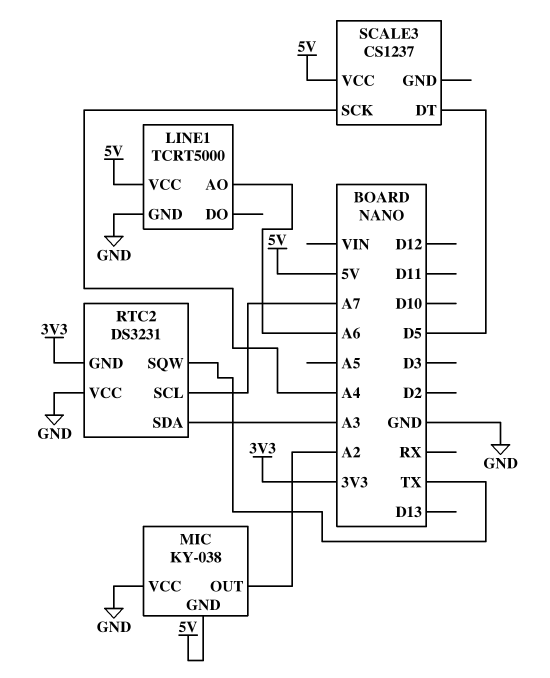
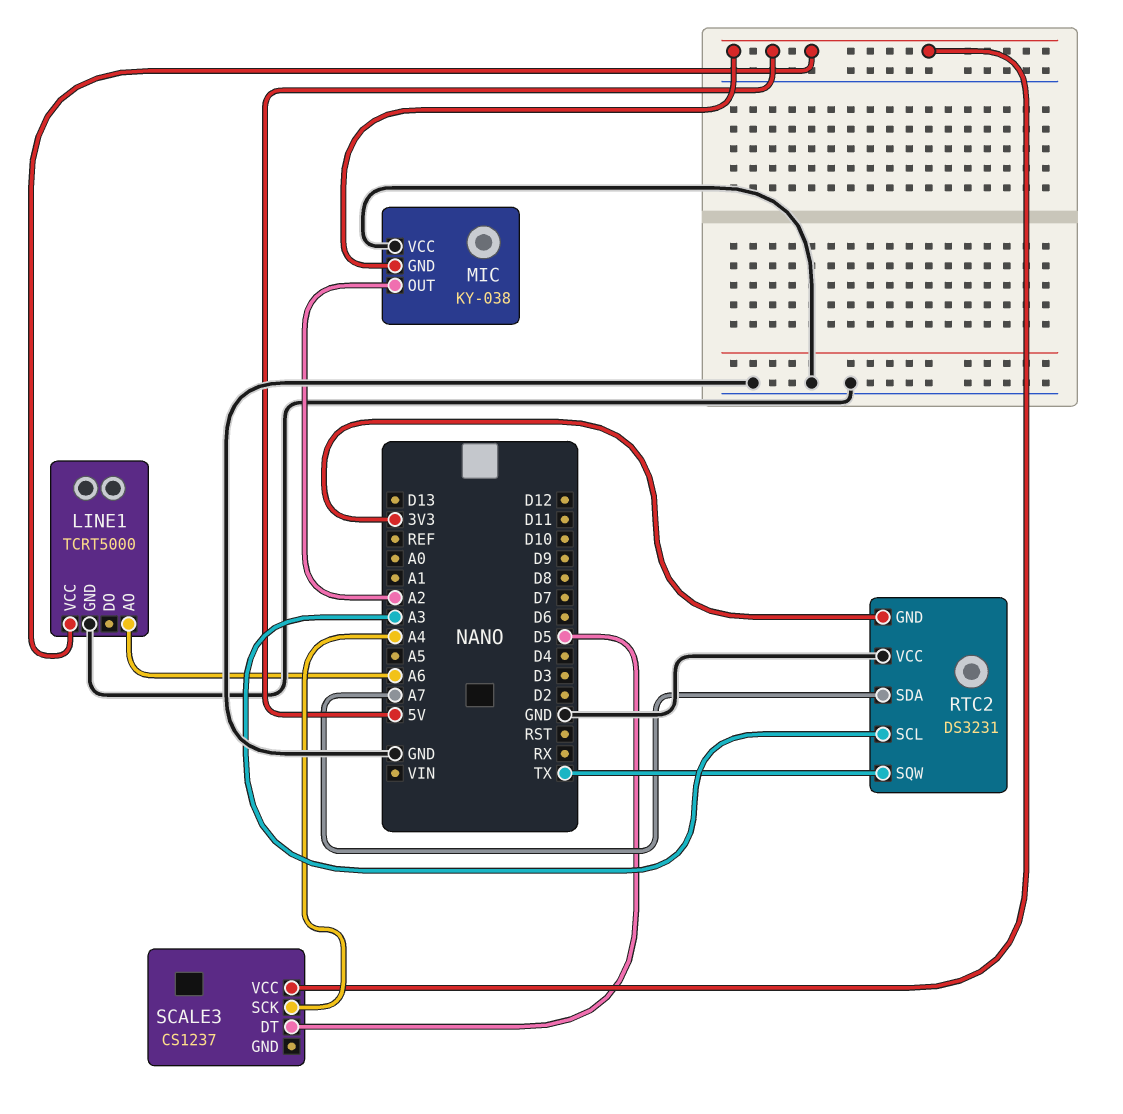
RTC2 pin SCL: A7 -> A3
RTC2 pin SDA: A3 -> A7

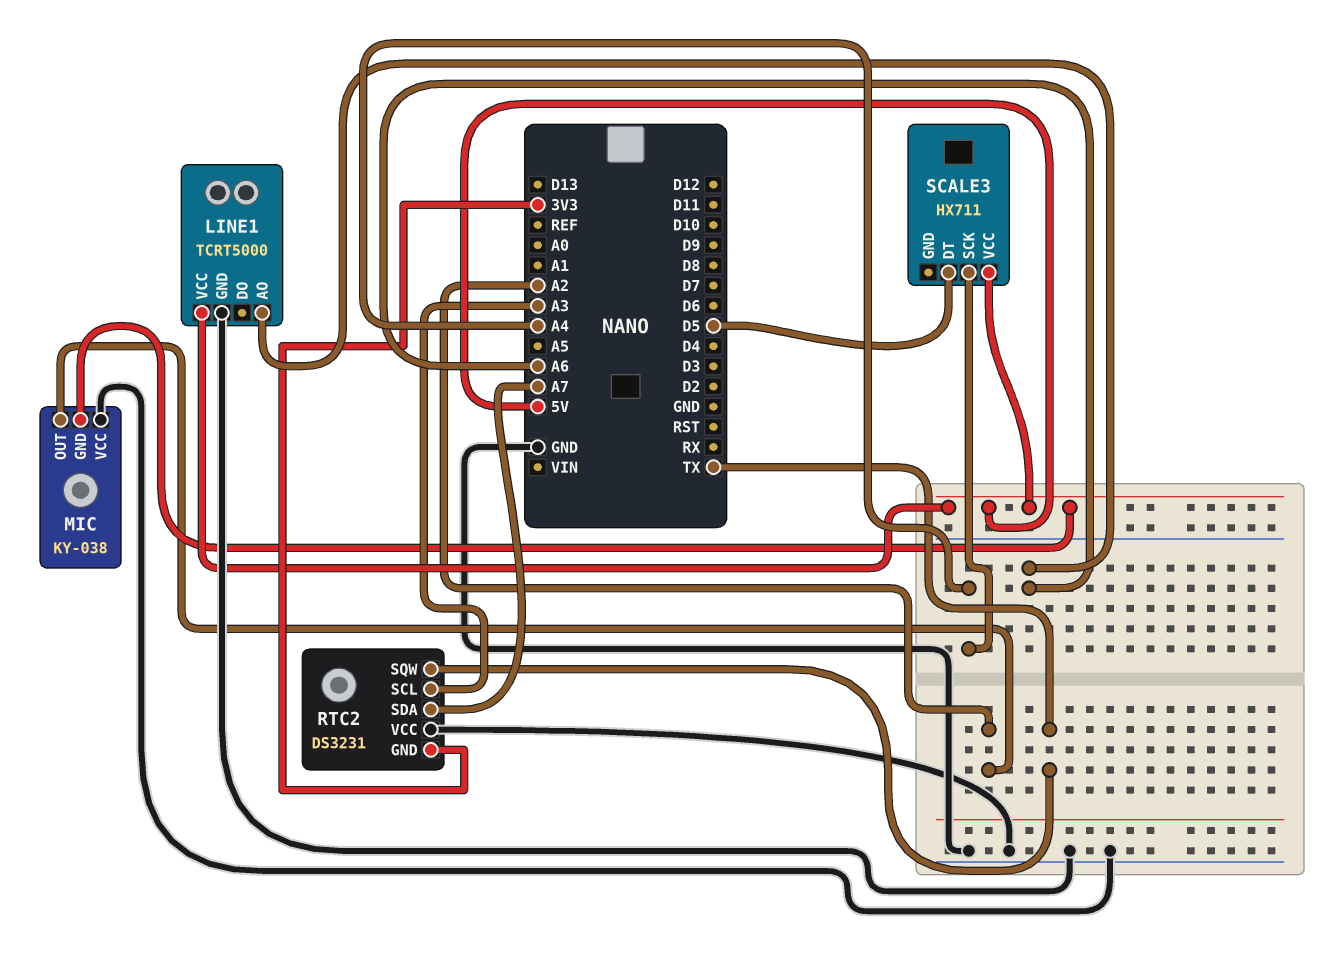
SCALE3: CS1237 -> HX711

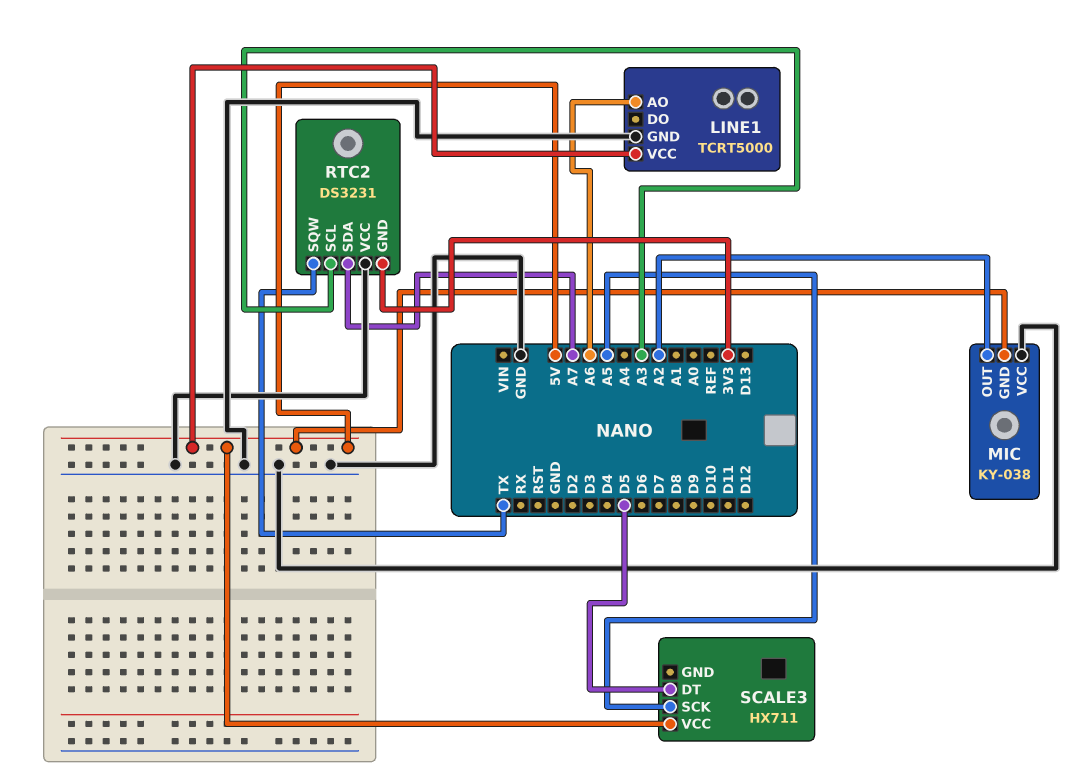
SCALE3 pin SCK: A4 -> A5

